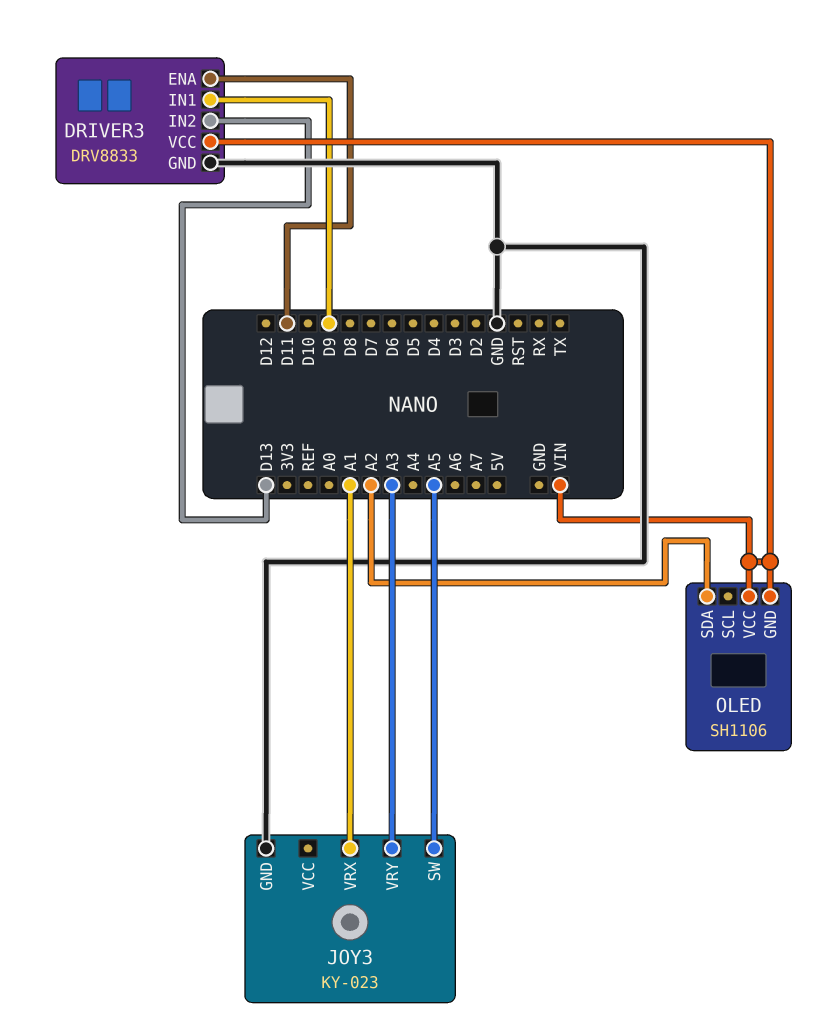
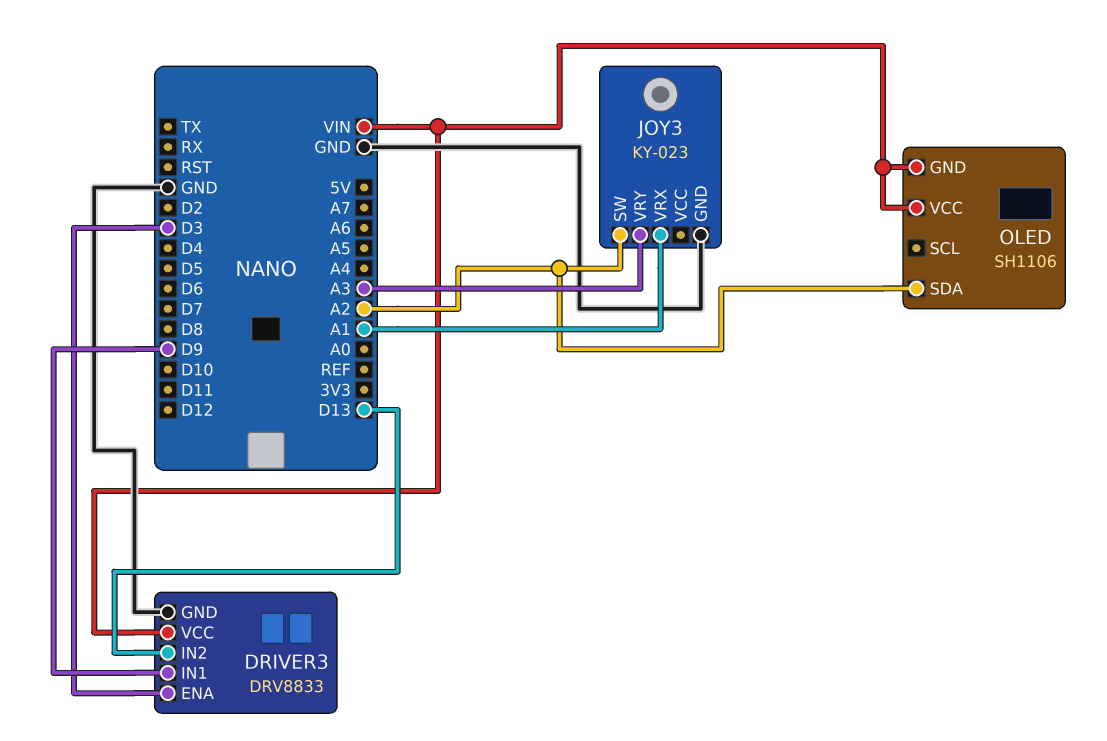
DRIVER3 pin ENA: D11 -> D3
JOY3 pin SW: A5 -> A2

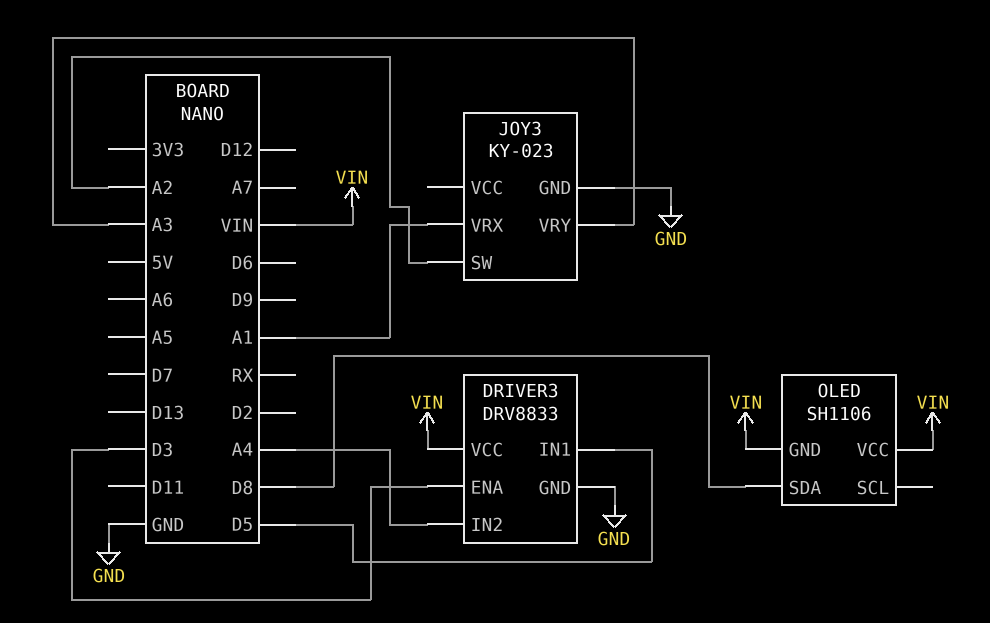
DRIVER3 pin IN1: D9 -> D5
DRIVER3 pin IN2: D13 -> A4
OLED pin SDA: A2 -> D8

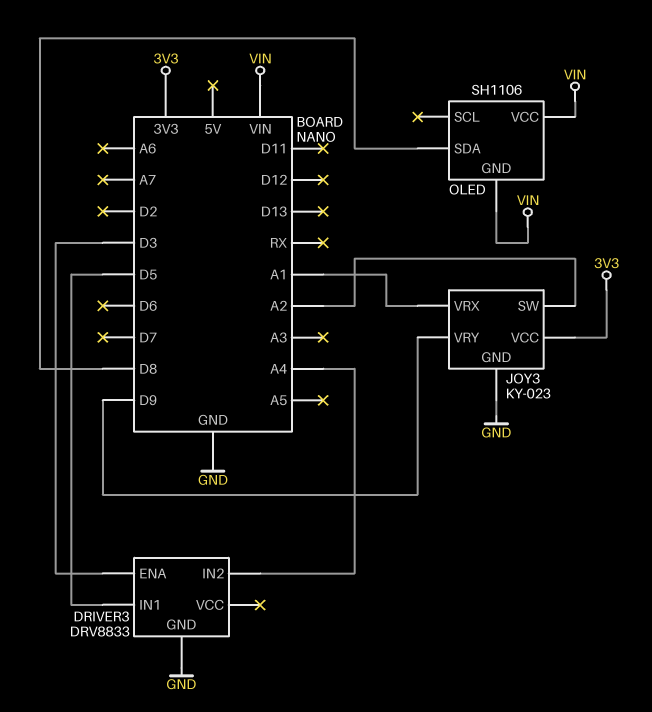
DRIVER3 pin VCC: VIN -> none
JOY3 pin VCC: none -> 3V3
JOY3 pin VRY: A3 -> D9

